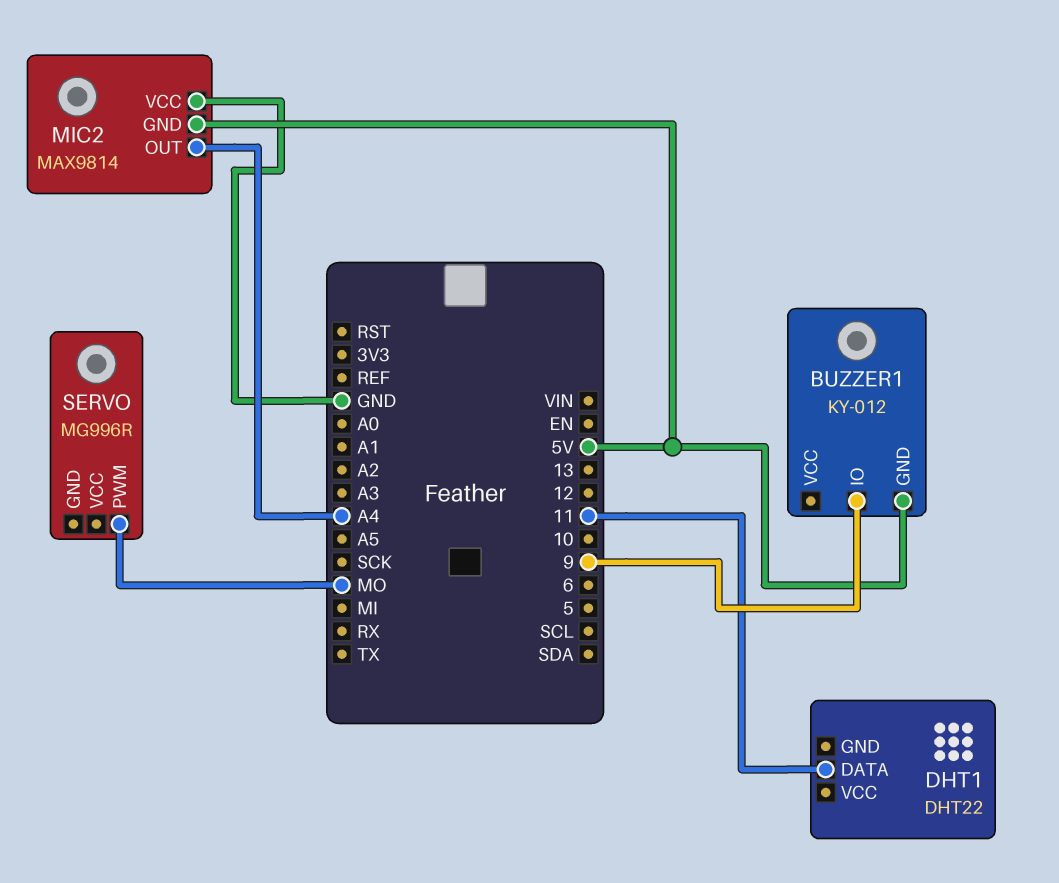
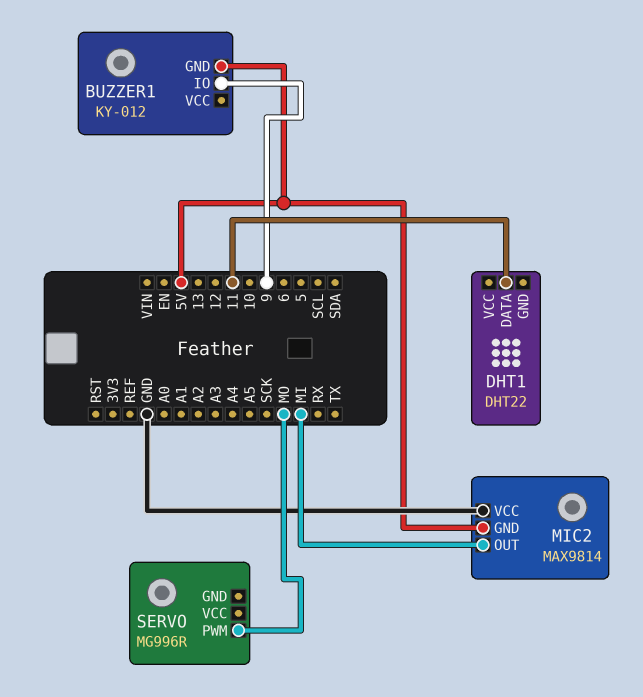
MIC2 pin OUT: A4 -> MI

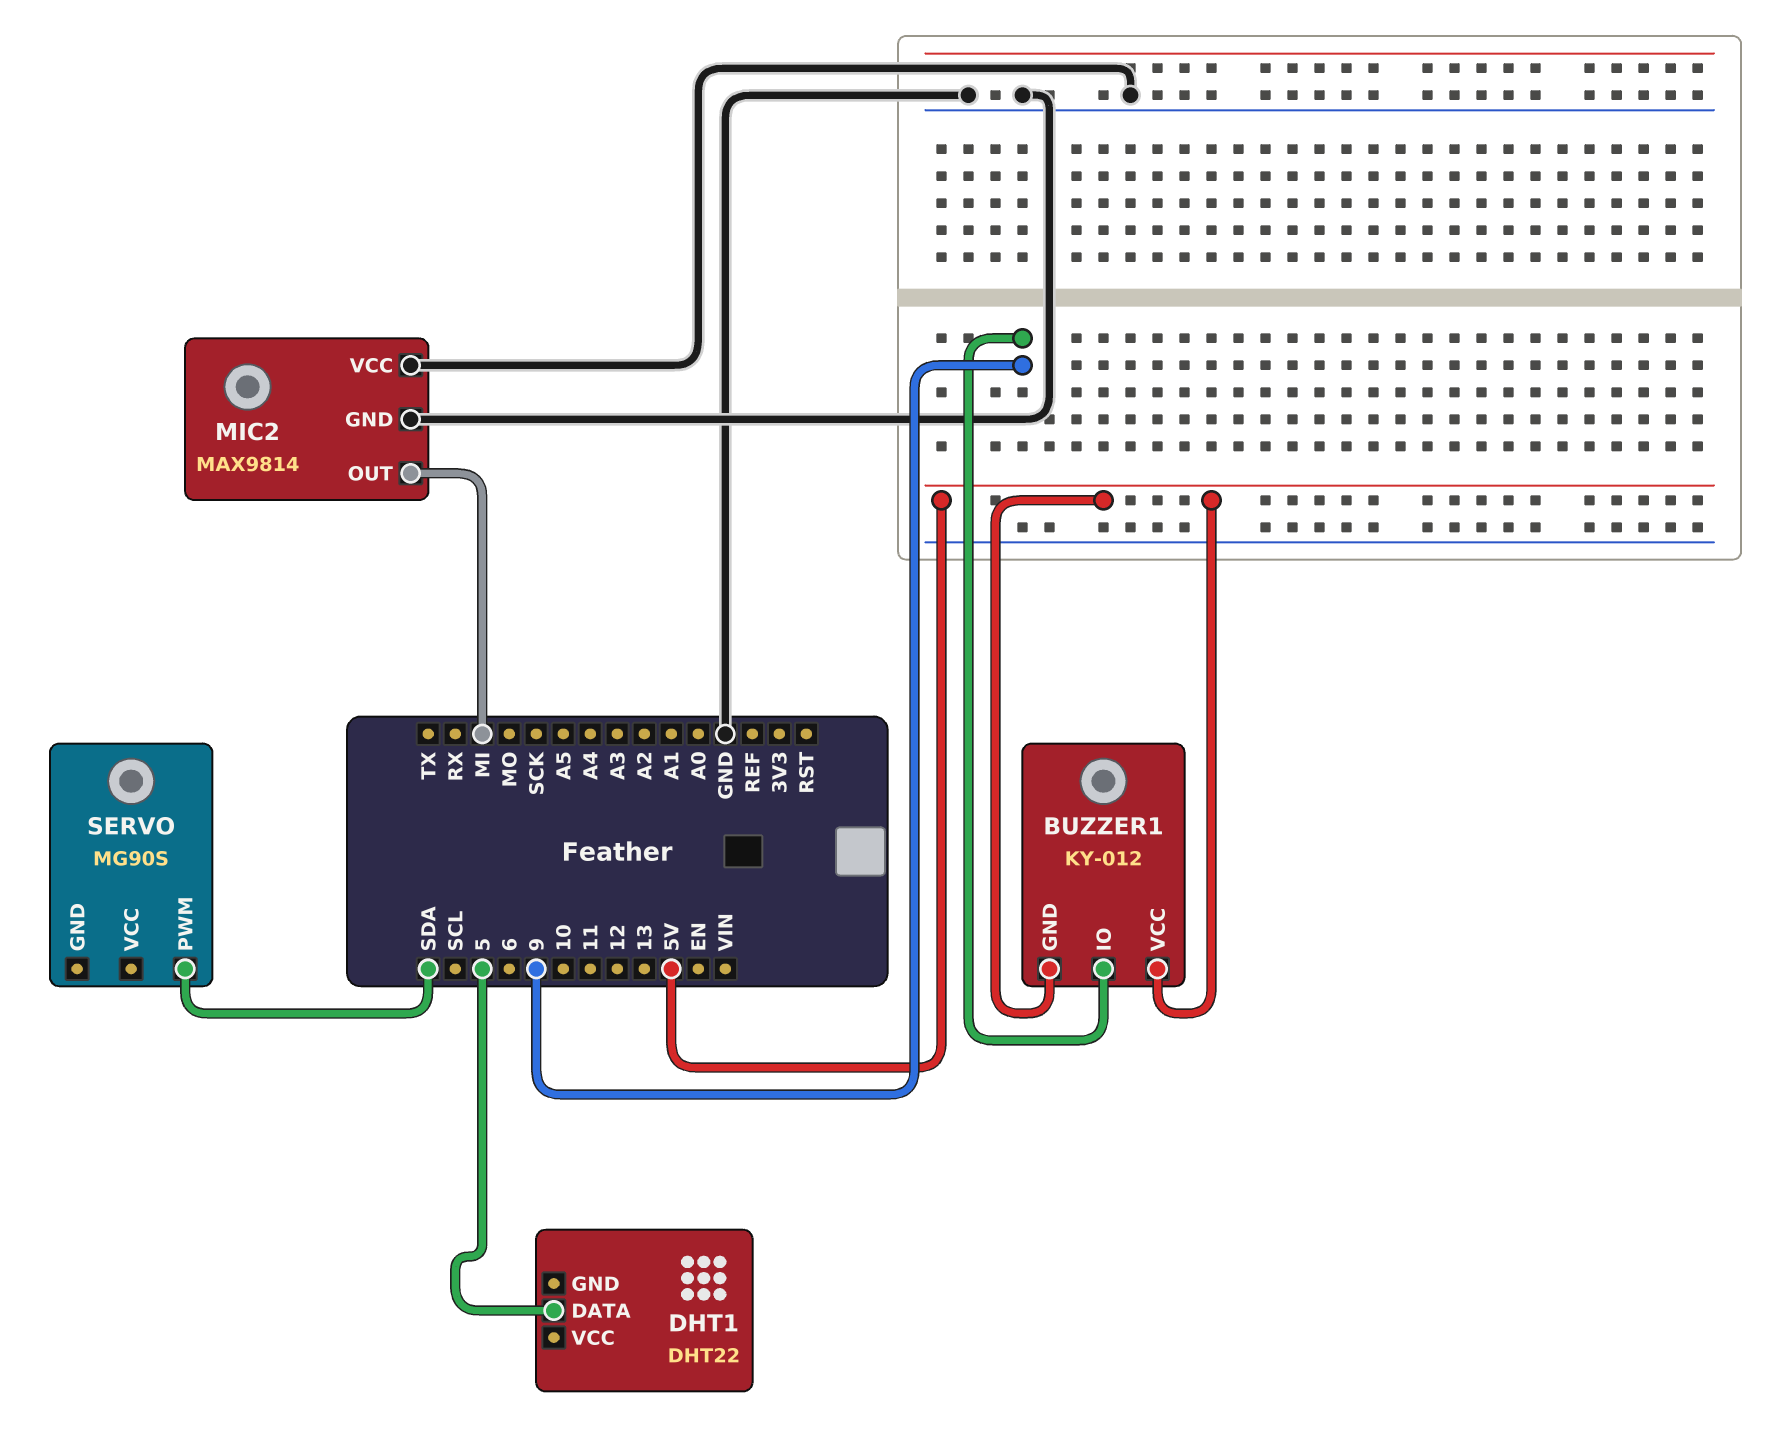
BUZZER1 pin VCC: none -> 5V
DHT1 pin DATA: 11 -> 5
MIC2 pin GND: 5V -> GND
SERVO: MG996R -> MG90S
SERVO pin PWM: MO -> SDA

